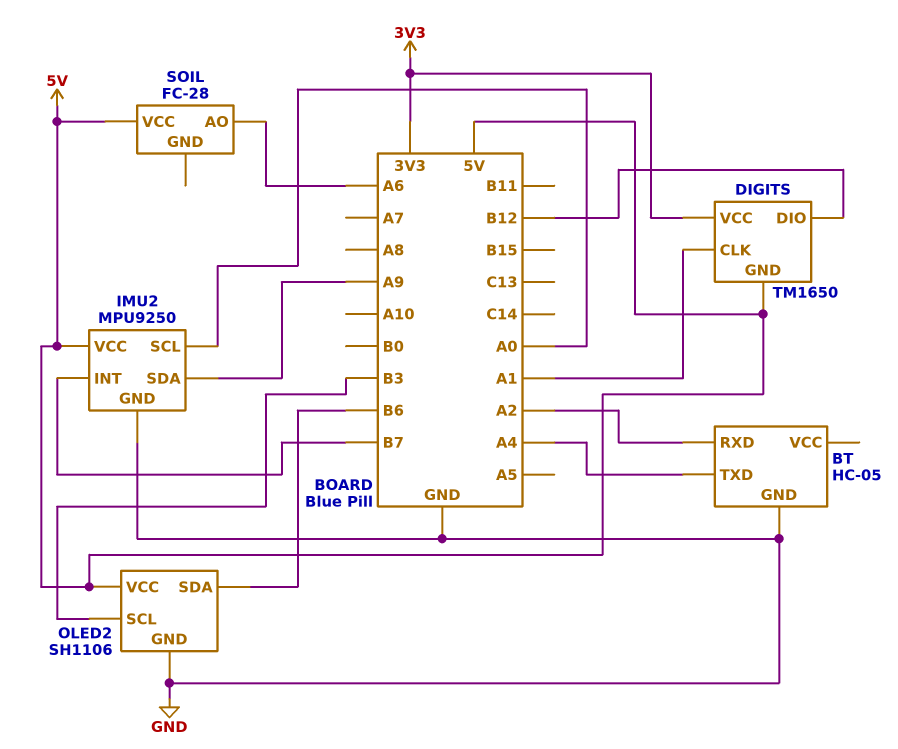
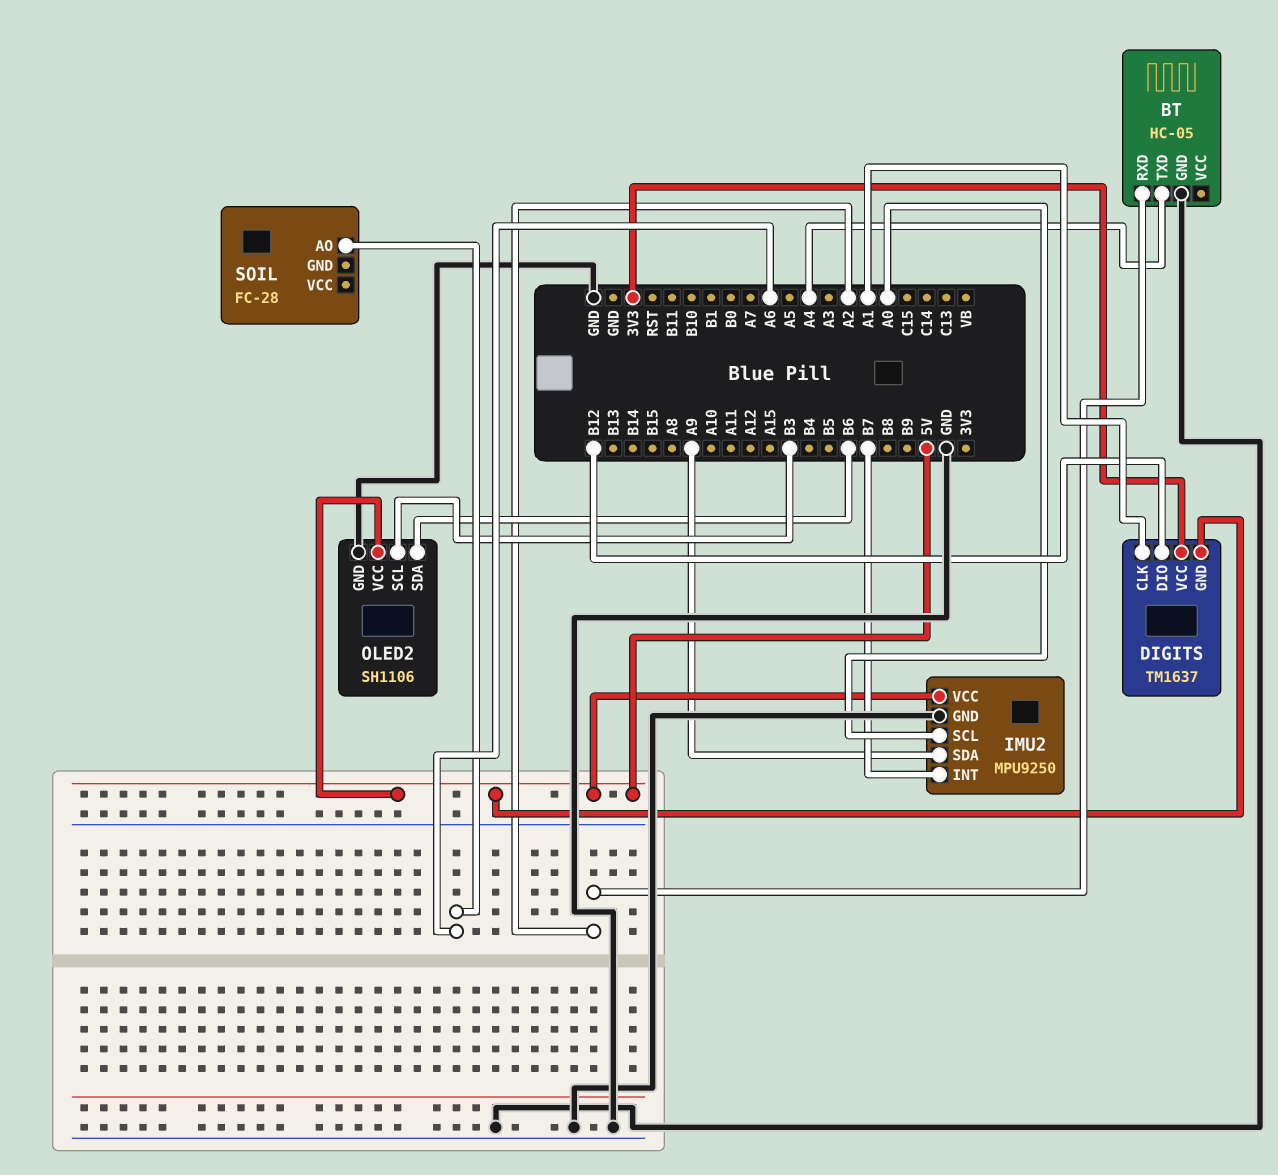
DIGITS: TM1650 -> TM1637
SOIL pin VCC: 5V -> none

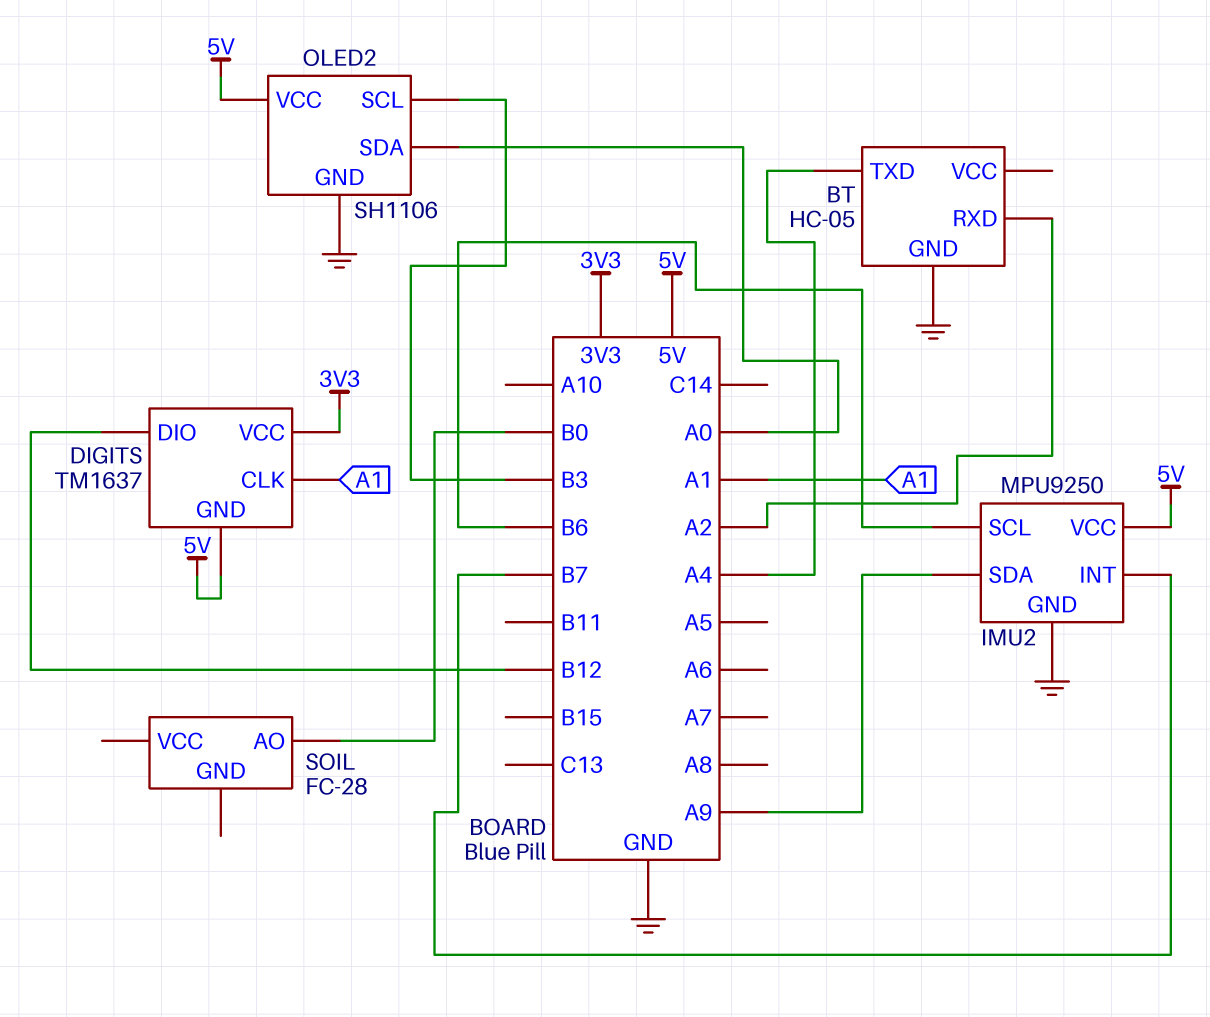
IMU2 pin SCL: A0 -> B6
OLED2 pin SDA: B6 -> A0
SOIL pin AO: A6 -> B0

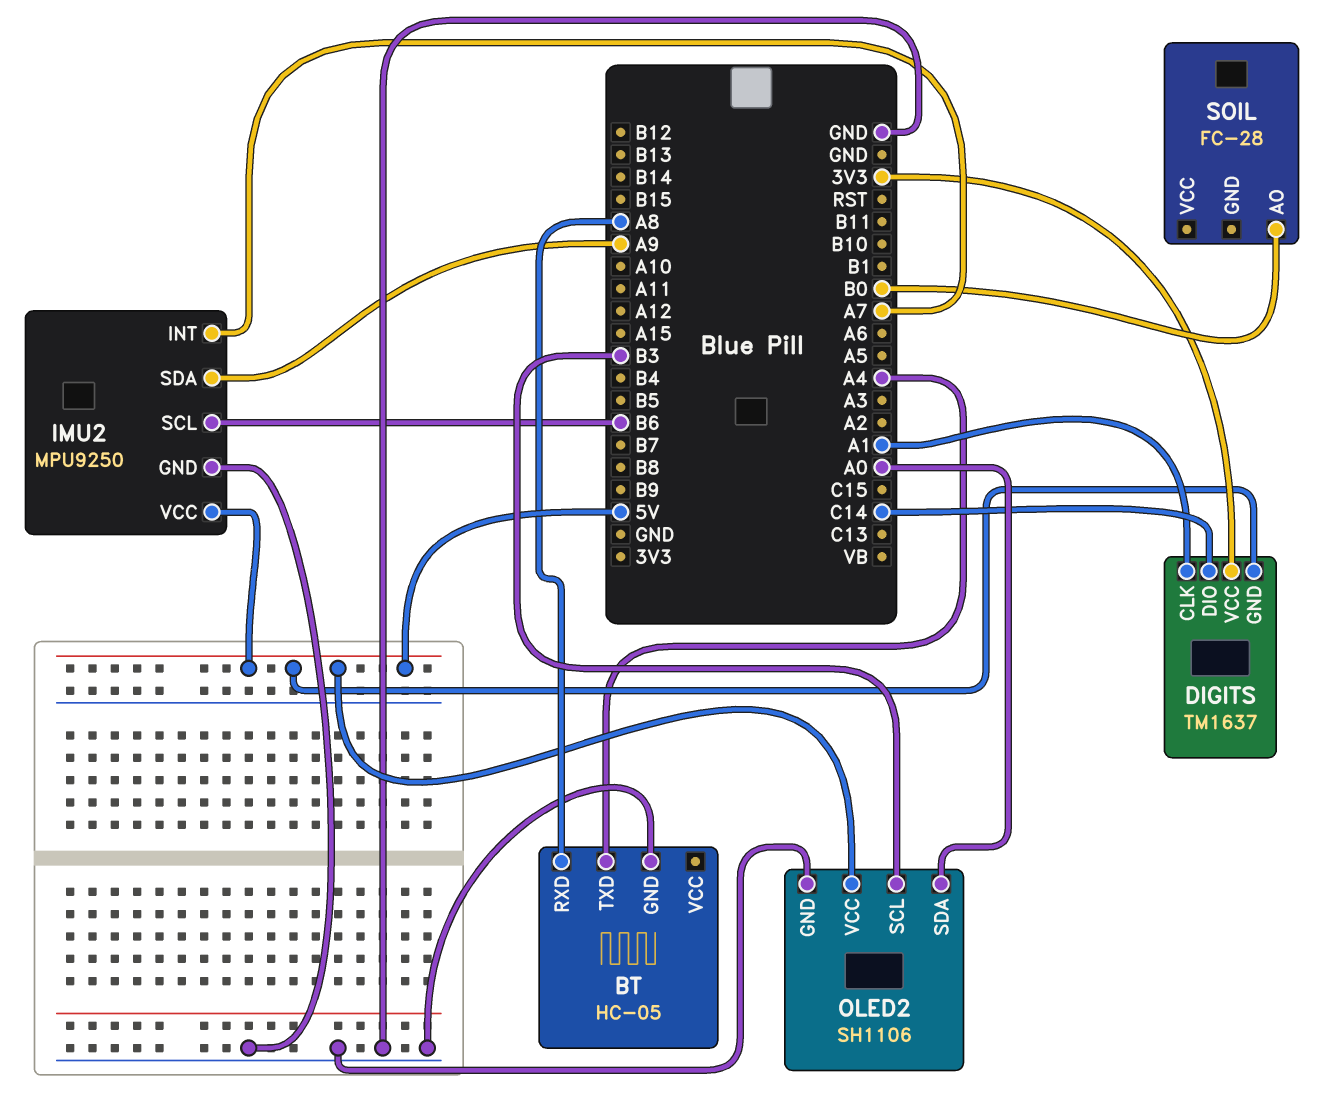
BT pin RXD: A2 -> A8
DIGITS pin DIO: B12 -> C14
IMU2 pin INT: B7 -> A7

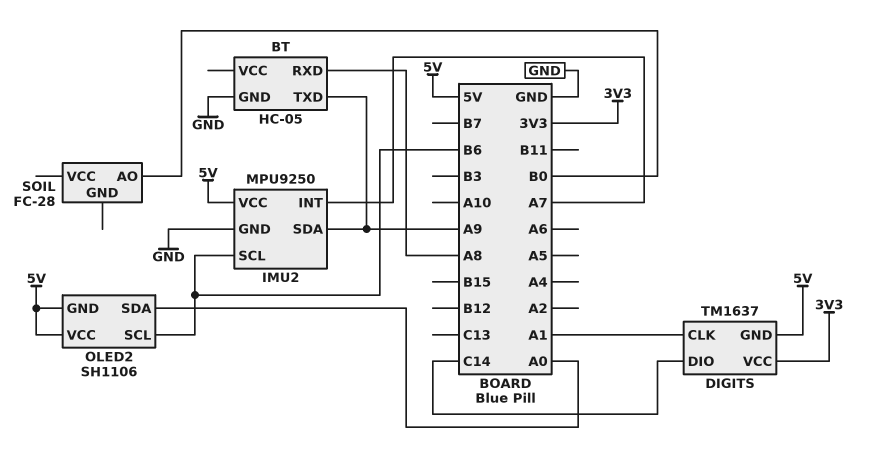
BT pin TXD: A4 -> A9
OLED2 pin GND: GND -> 5V
OLED2 pin SCL: B3 -> B6

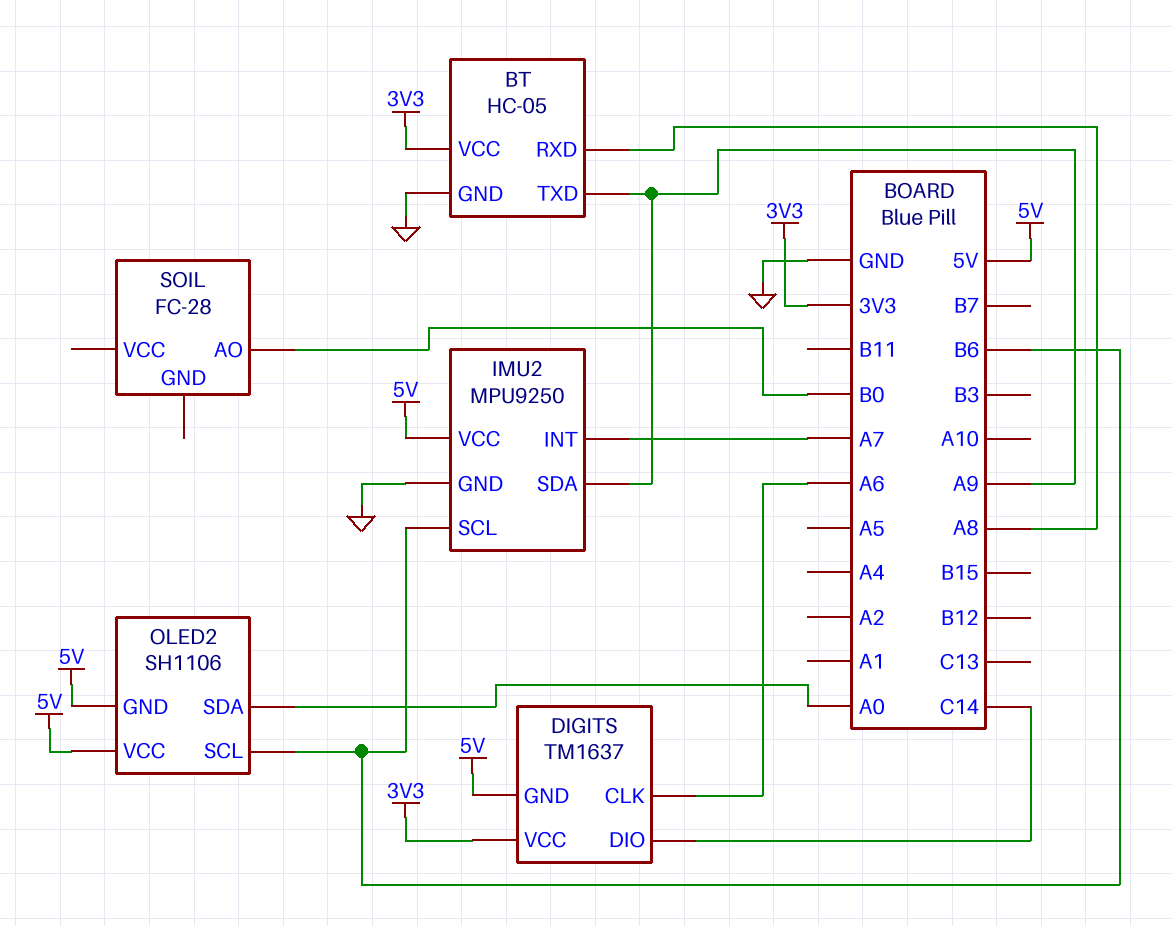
BT pin VCC: none -> 3V3
DIGITS pin CLK: A1 -> A6

